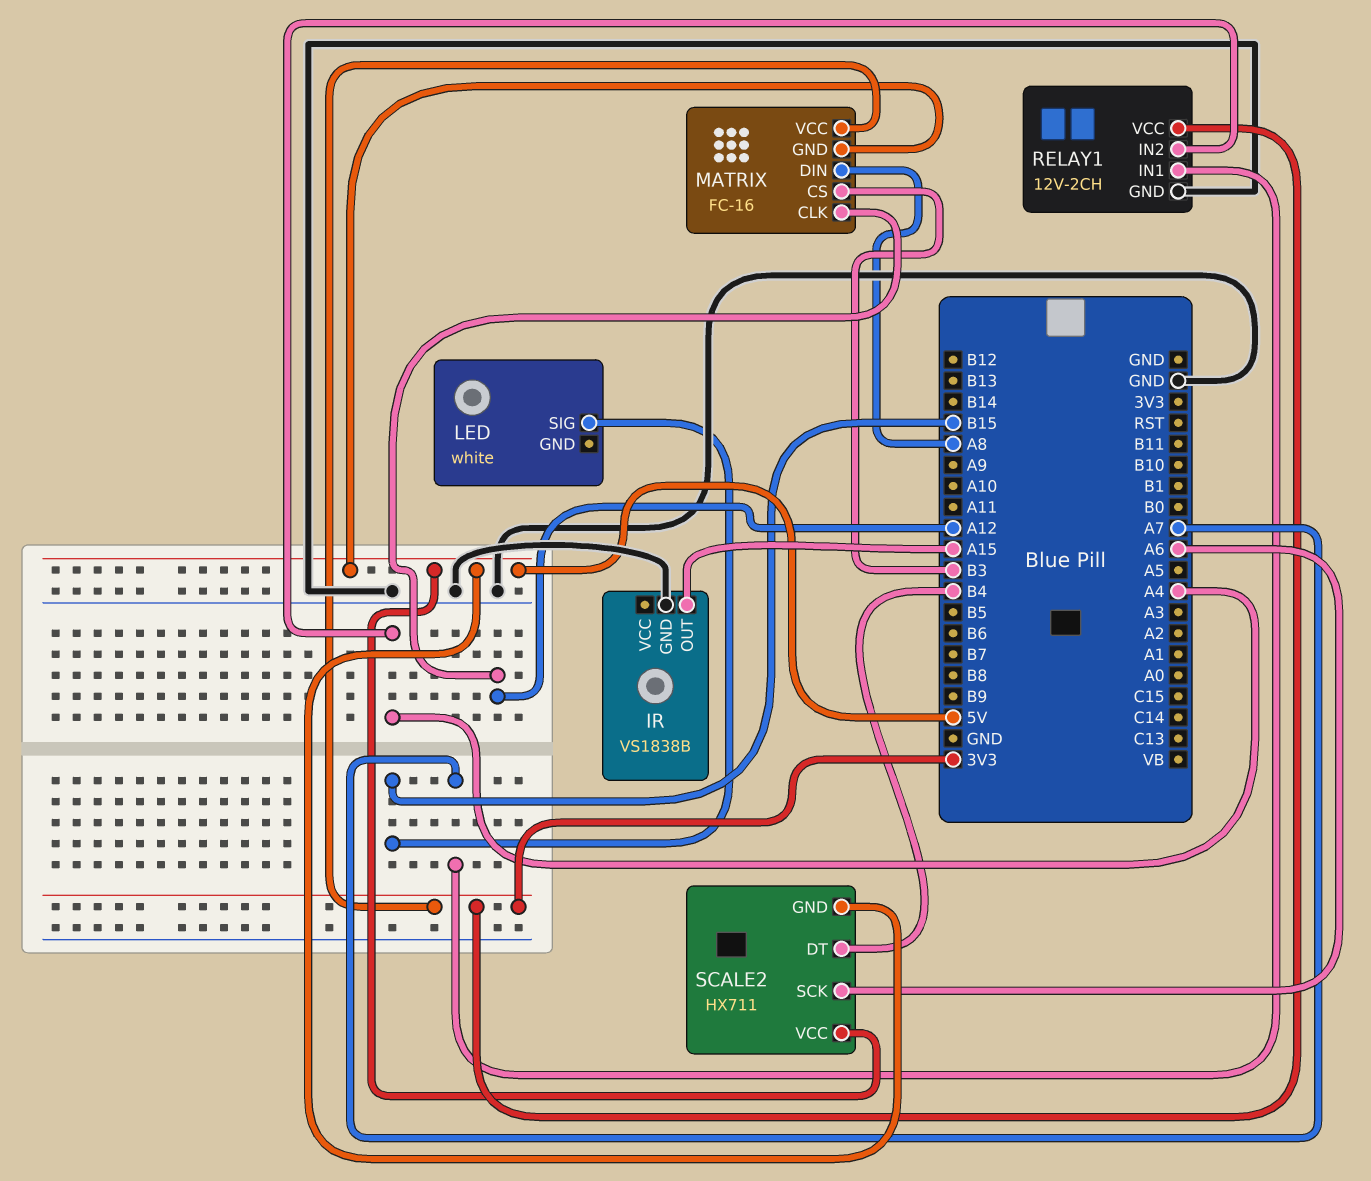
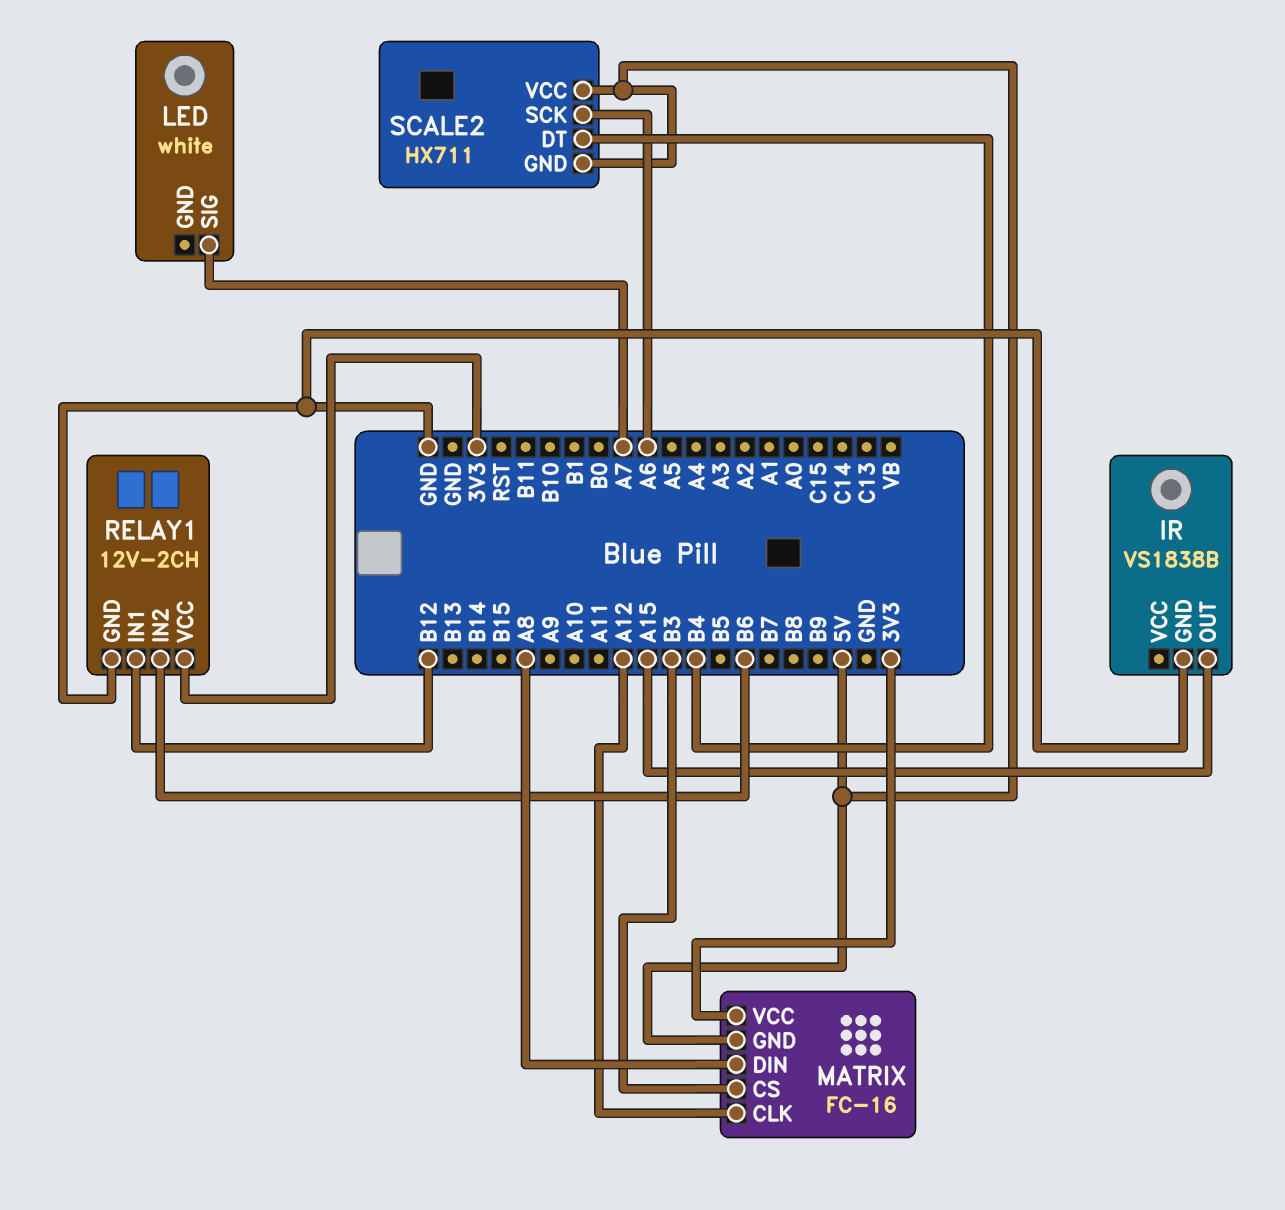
LED pin SIG: B15 -> A7
RELAY1 pin IN1: A7 -> B12
RELAY1 pin IN2: A4 -> B6

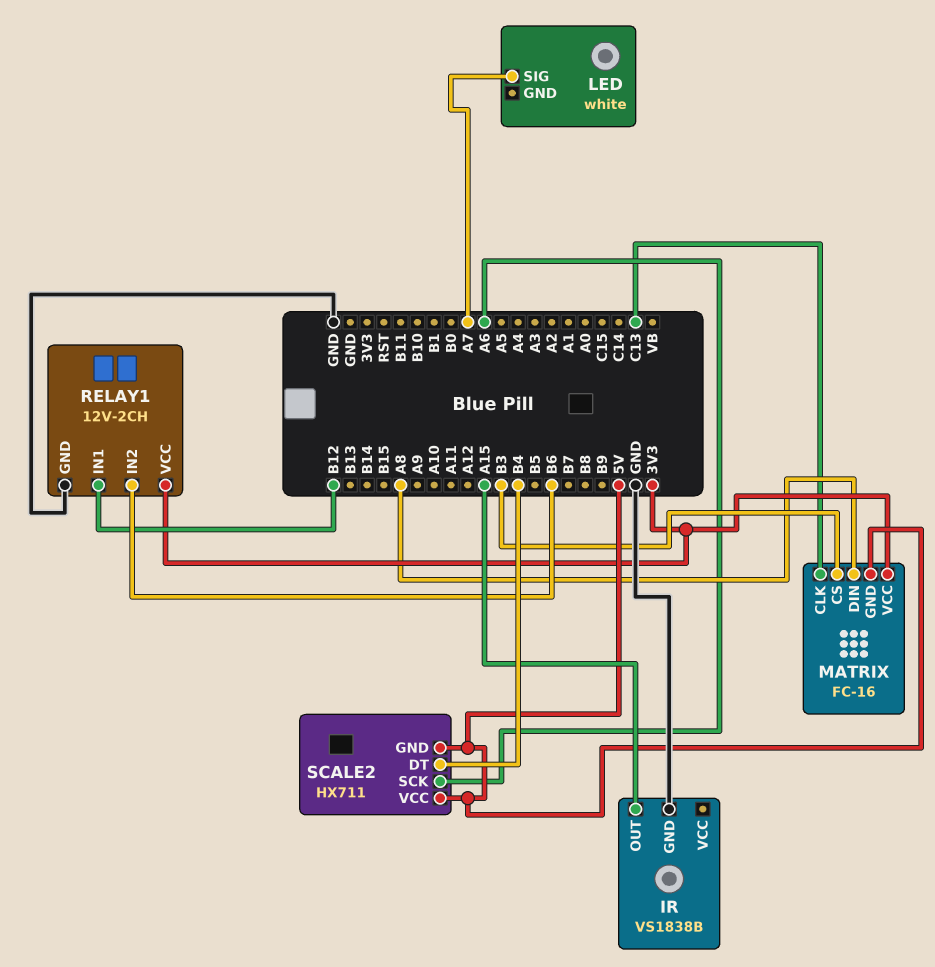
MATRIX pin CLK: A12 -> C13

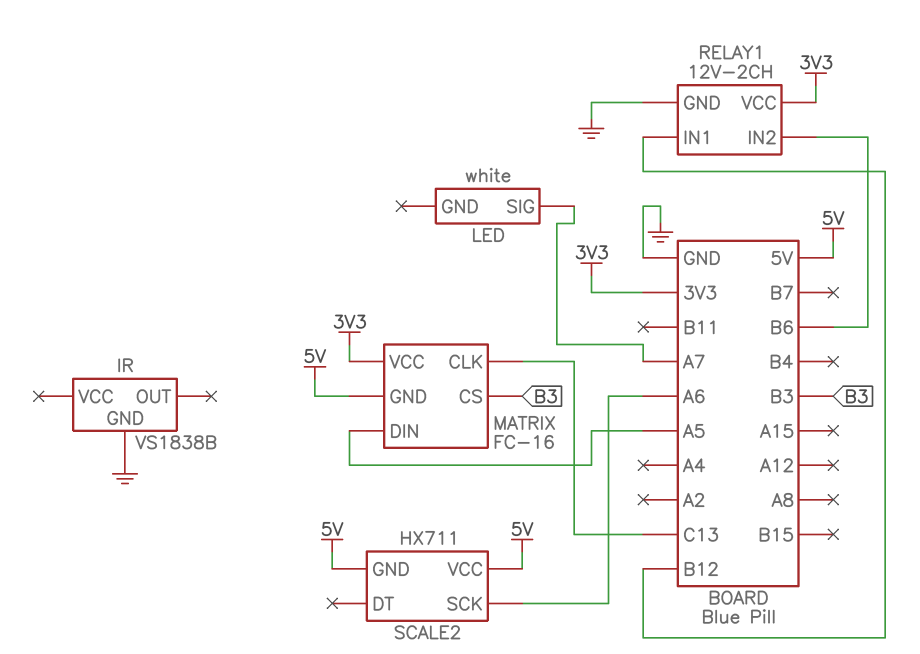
IR pin OUT: A15 -> none
MATRIX pin DIN: A8 -> A5
SCALE2 pin DT: B4 -> none

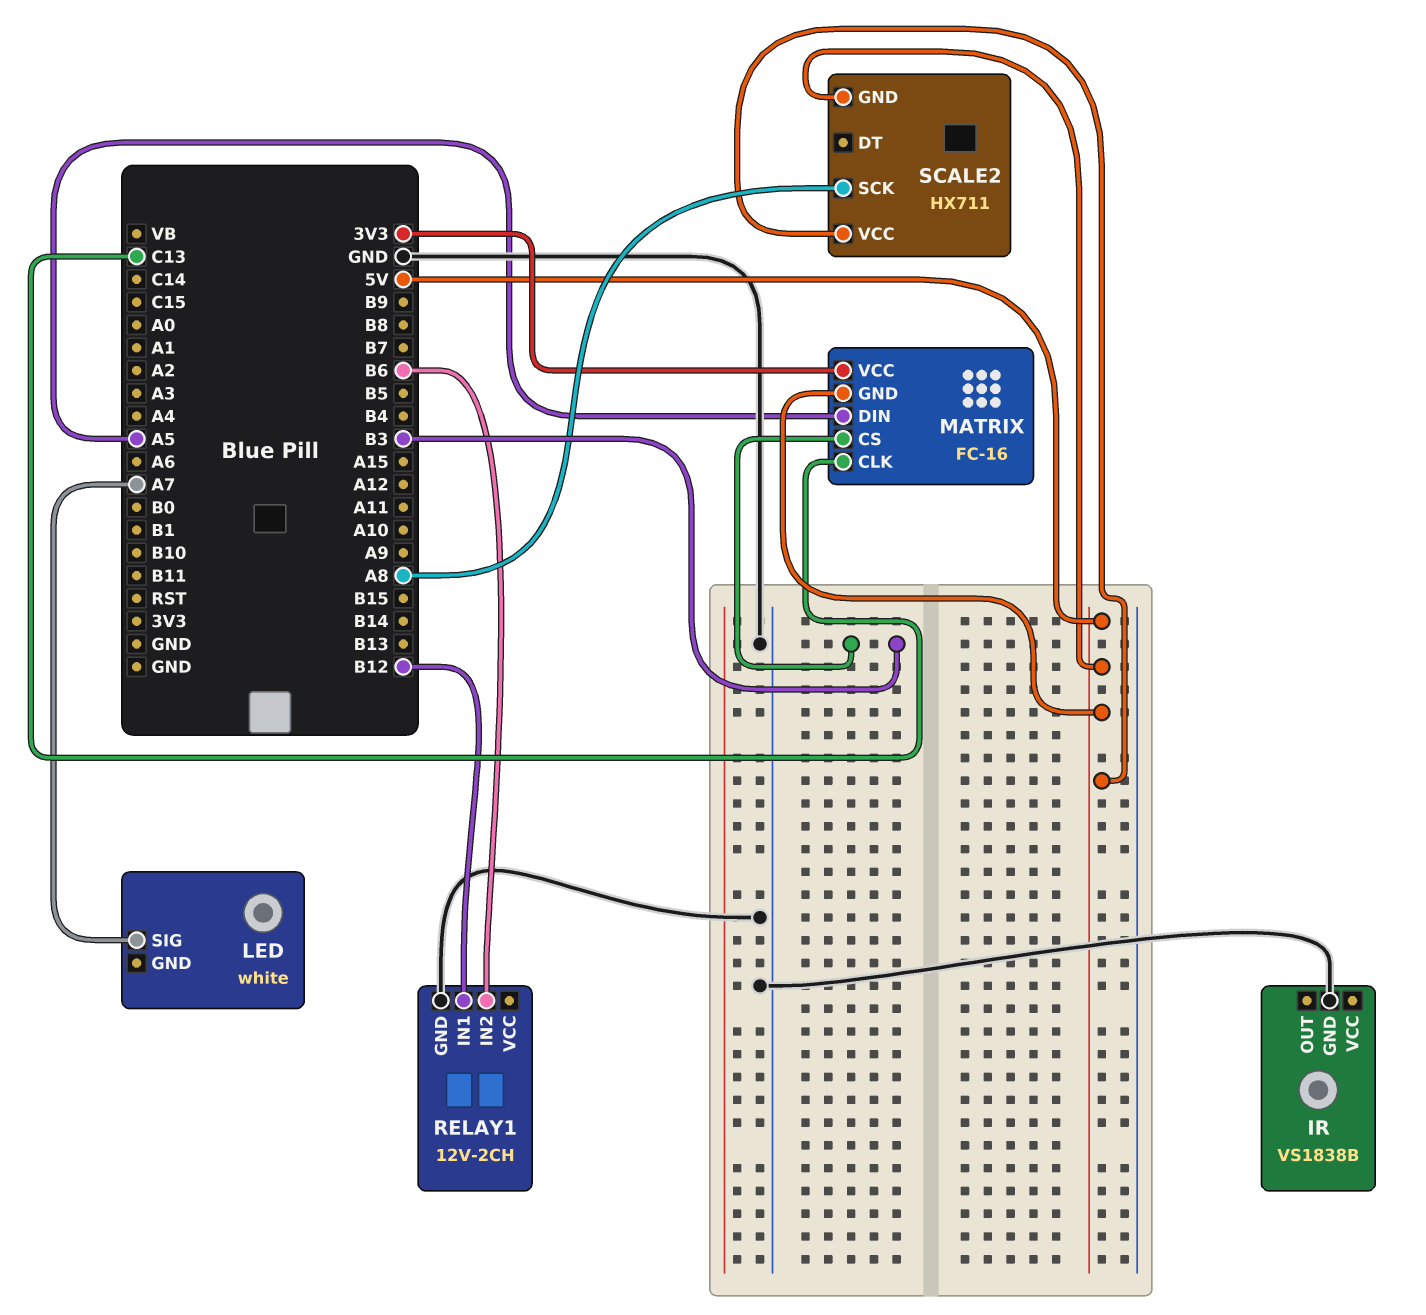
RELAY1 pin VCC: 3V3 -> none
SCALE2 pin SCK: A6 -> A8

